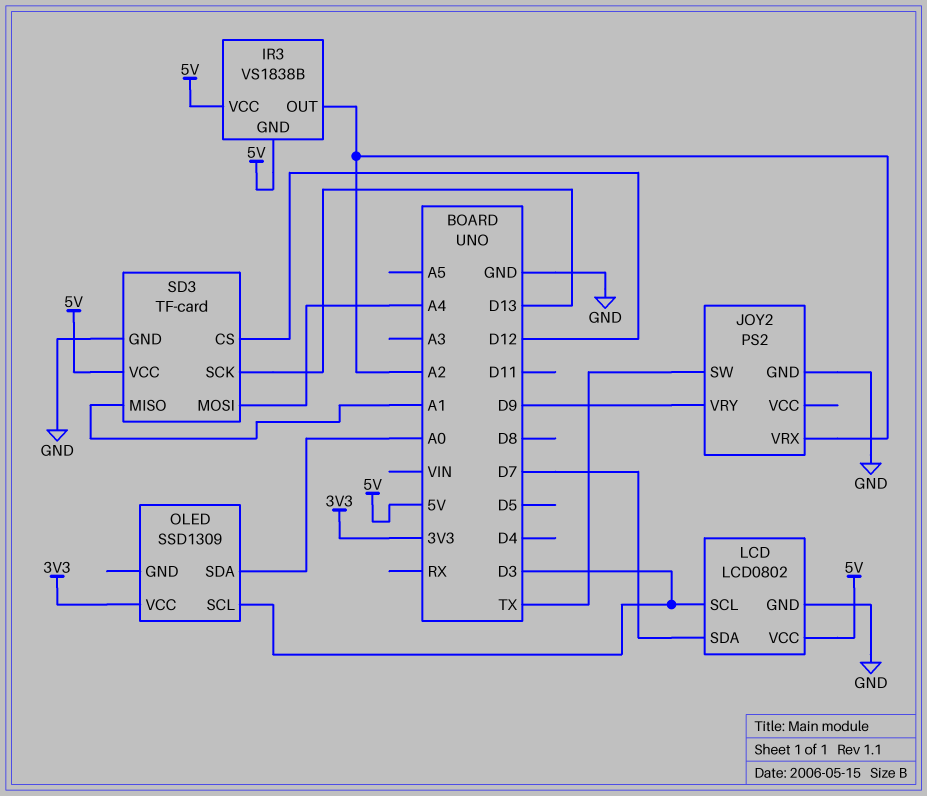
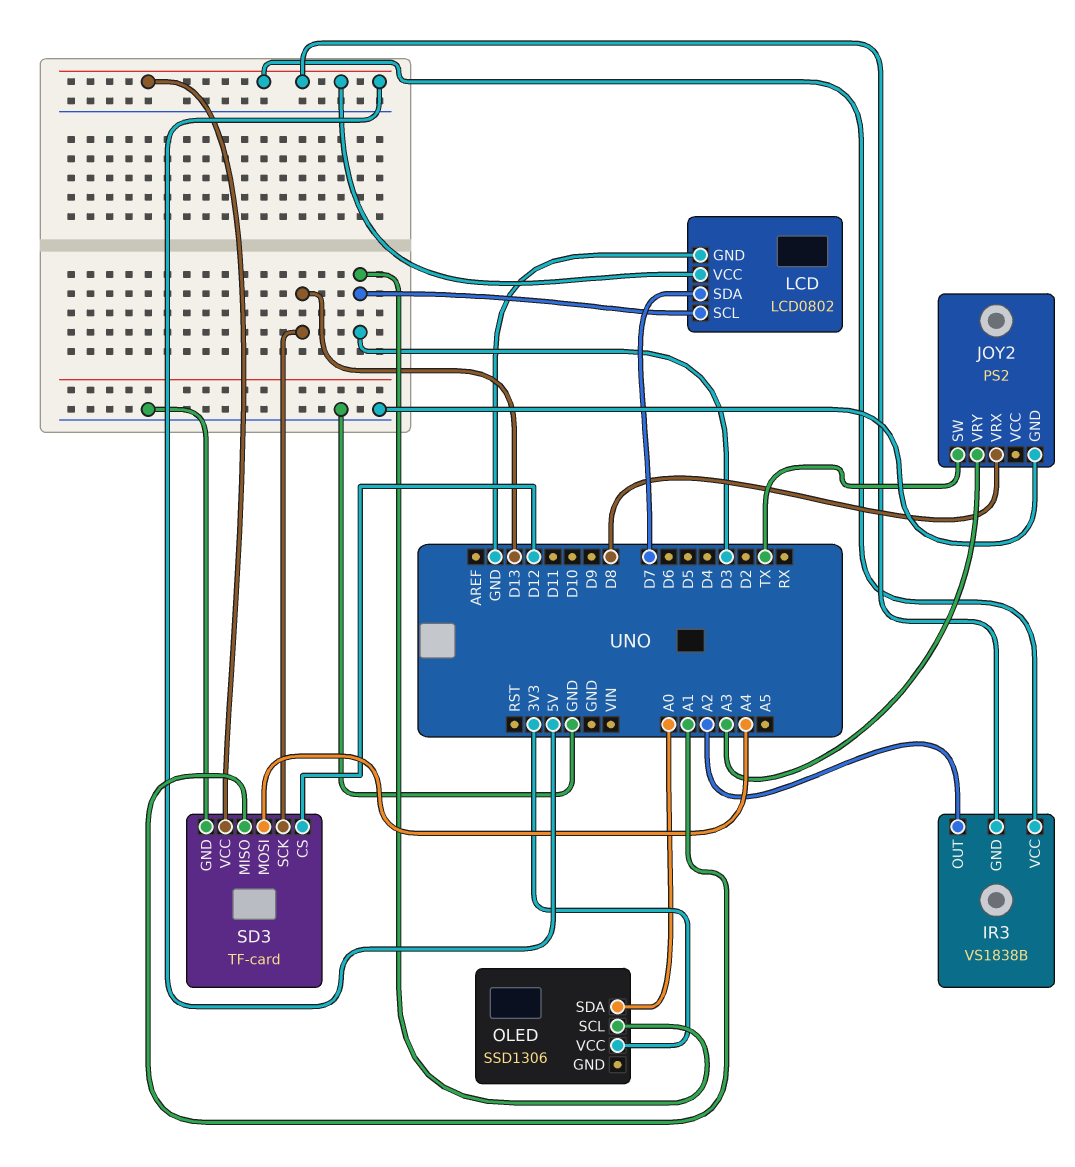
JOY2 pin VRX: A2 -> D8
JOY2 pin VRY: D9 -> A3
OLED: SSD1309 -> SSD1306

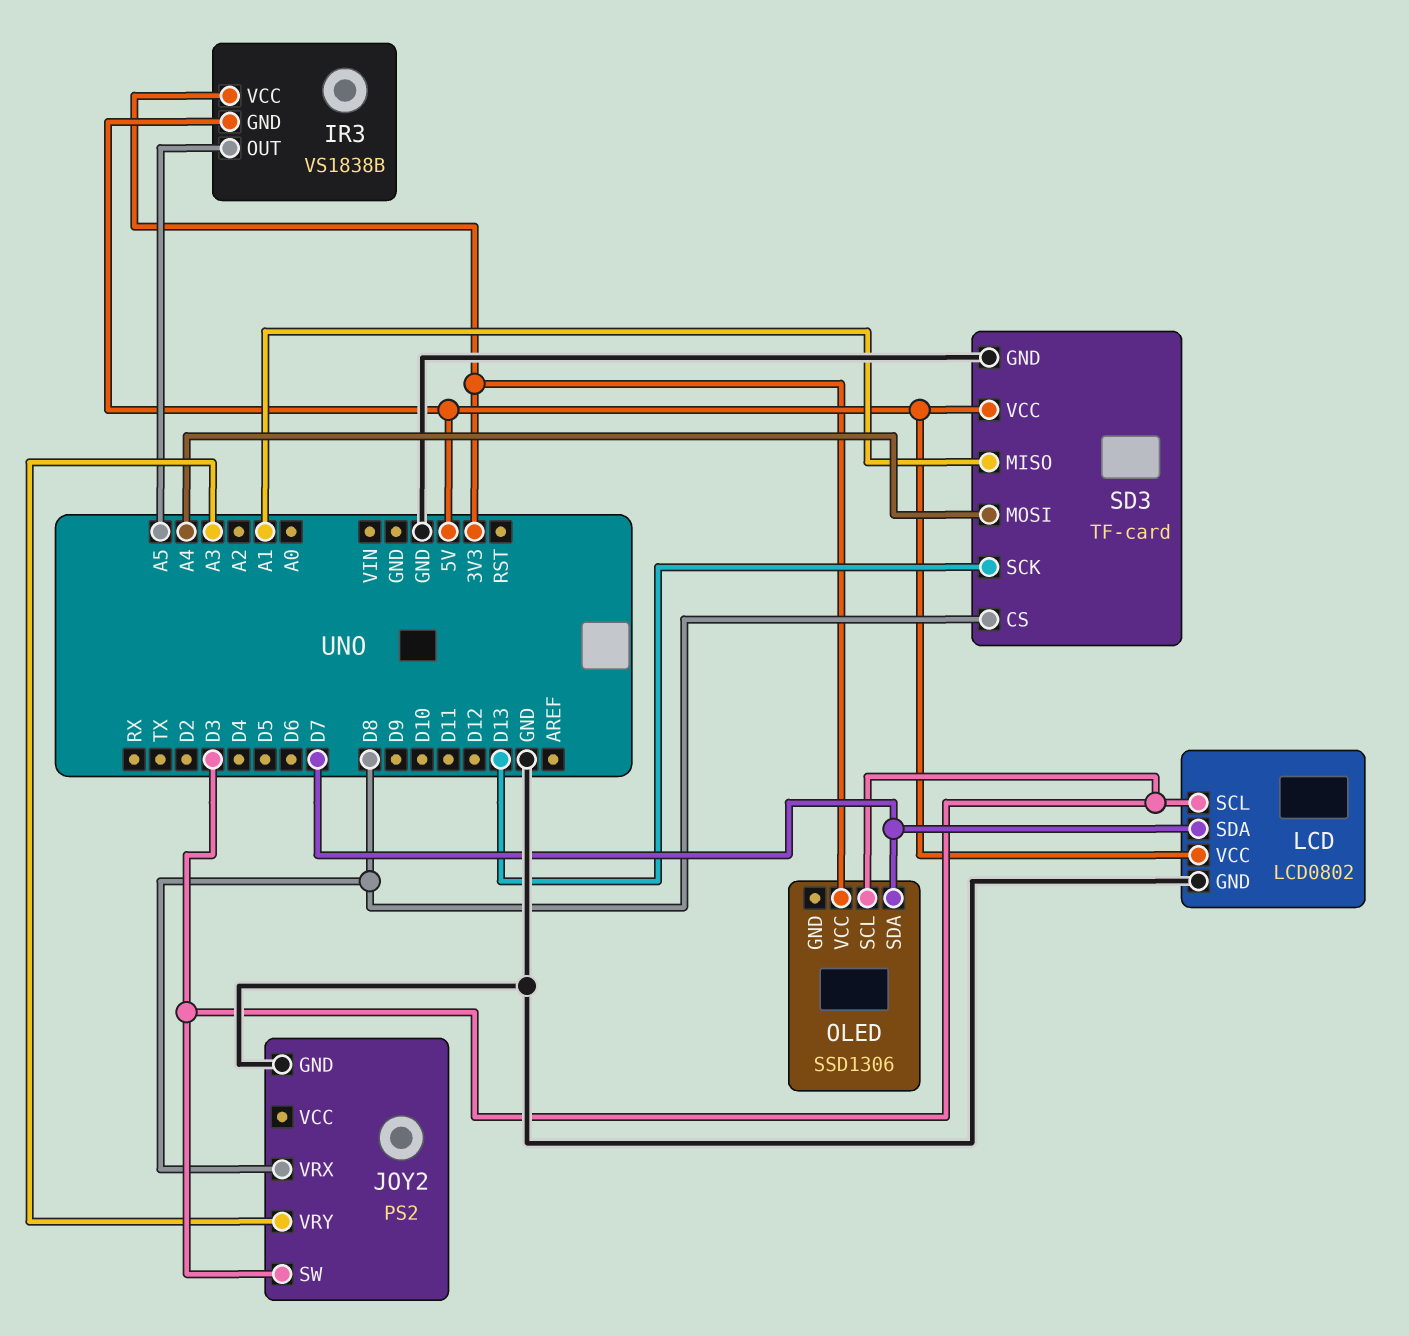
IR3 pin OUT: A2 -> A5
IR3 pin VCC: 5V -> 3V3
JOY2 pin SW: TX -> D3
OLED pin SDA: A0 -> D7
SD3 pin CS: D12 -> D8

